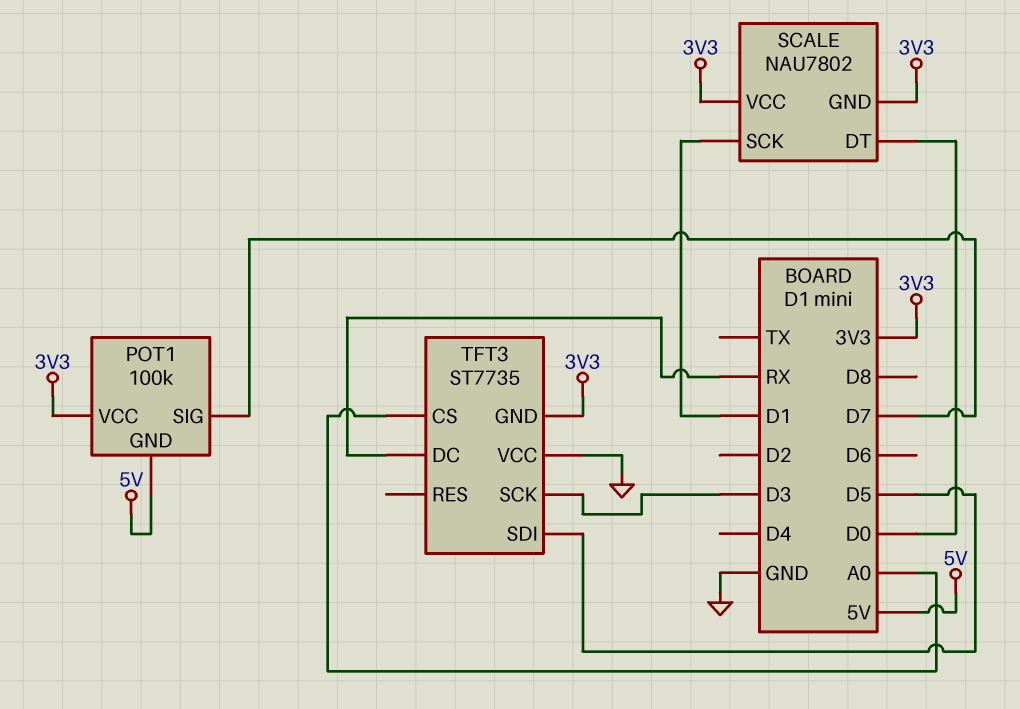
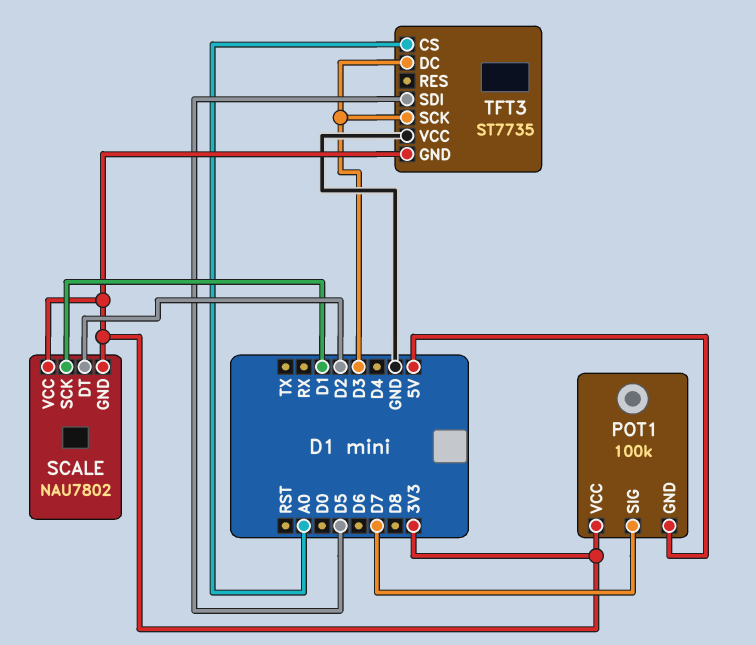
SCALE pin DT: D0 -> D2
TFT3 pin DC: RX -> D3

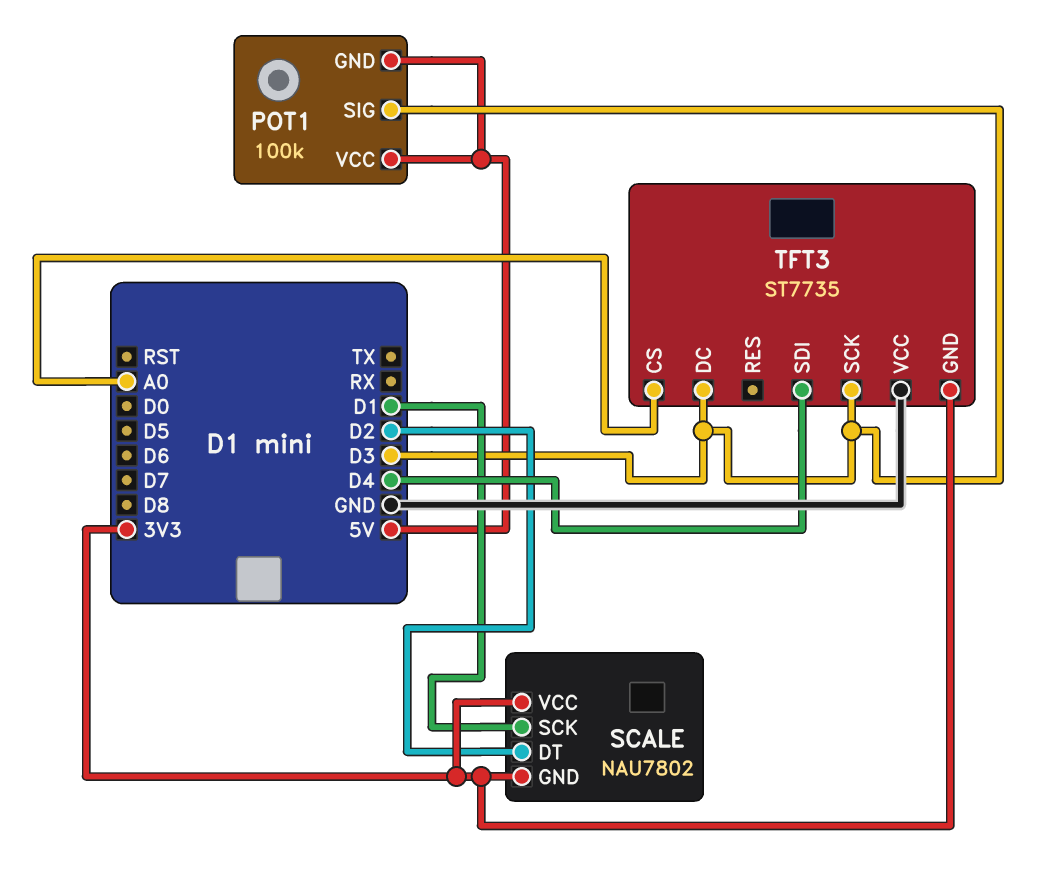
POT1 pin SIG: D7 -> D3
POT1 pin VCC: 3V3 -> 5V
TFT3 pin SDI: D5 -> D4

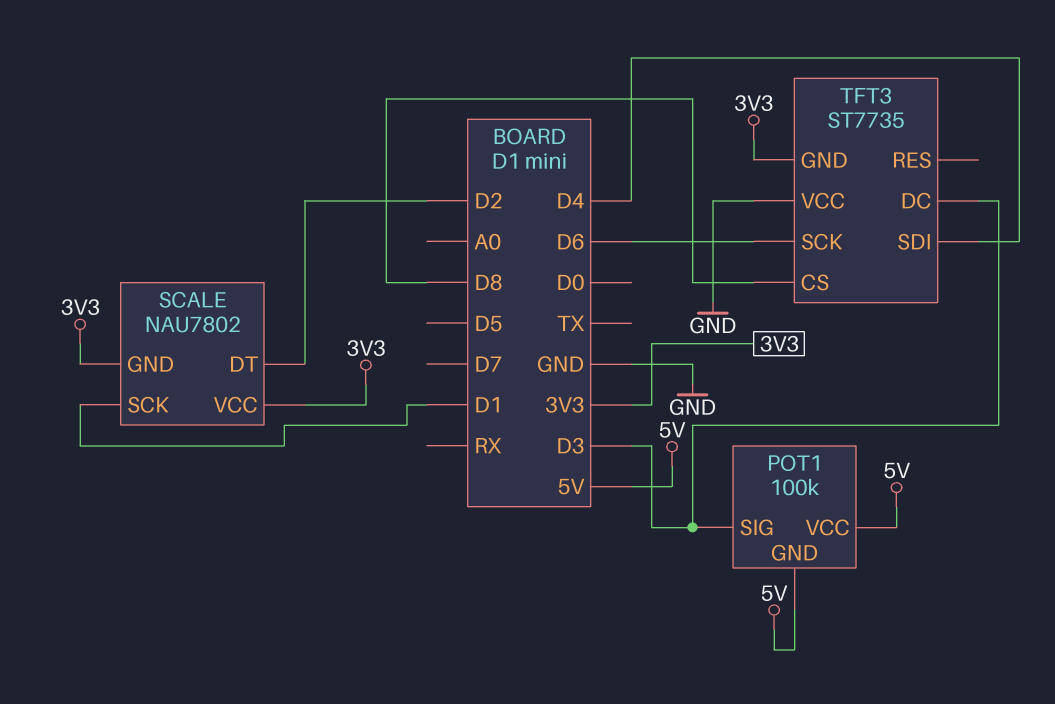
TFT3 pin CS: A0 -> D8
TFT3 pin SCK: D3 -> D6

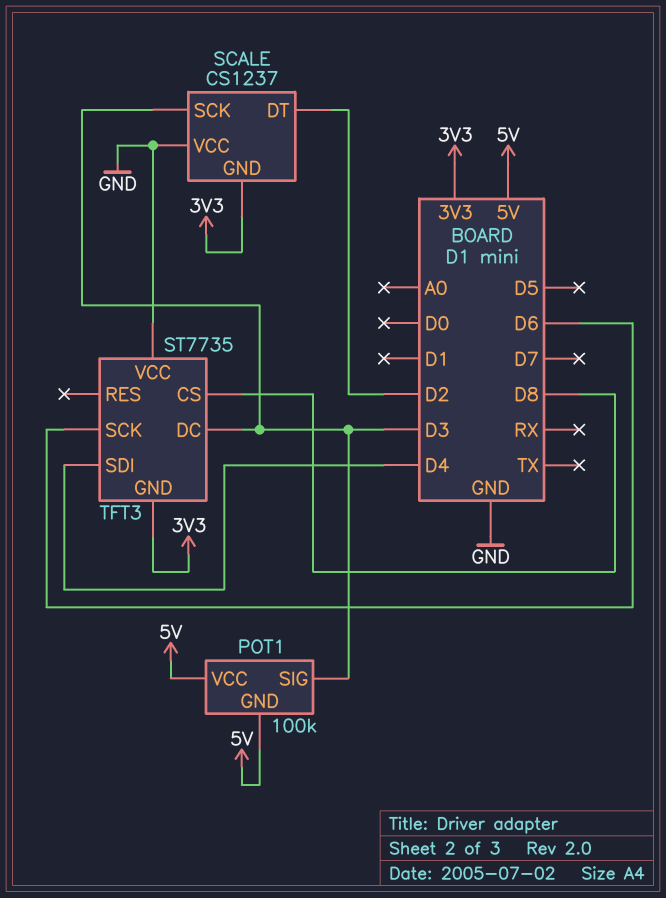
SCALE: NAU7802 -> CS1237
SCALE pin SCK: D1 -> D3
SCALE pin VCC: 3V3 -> GND

